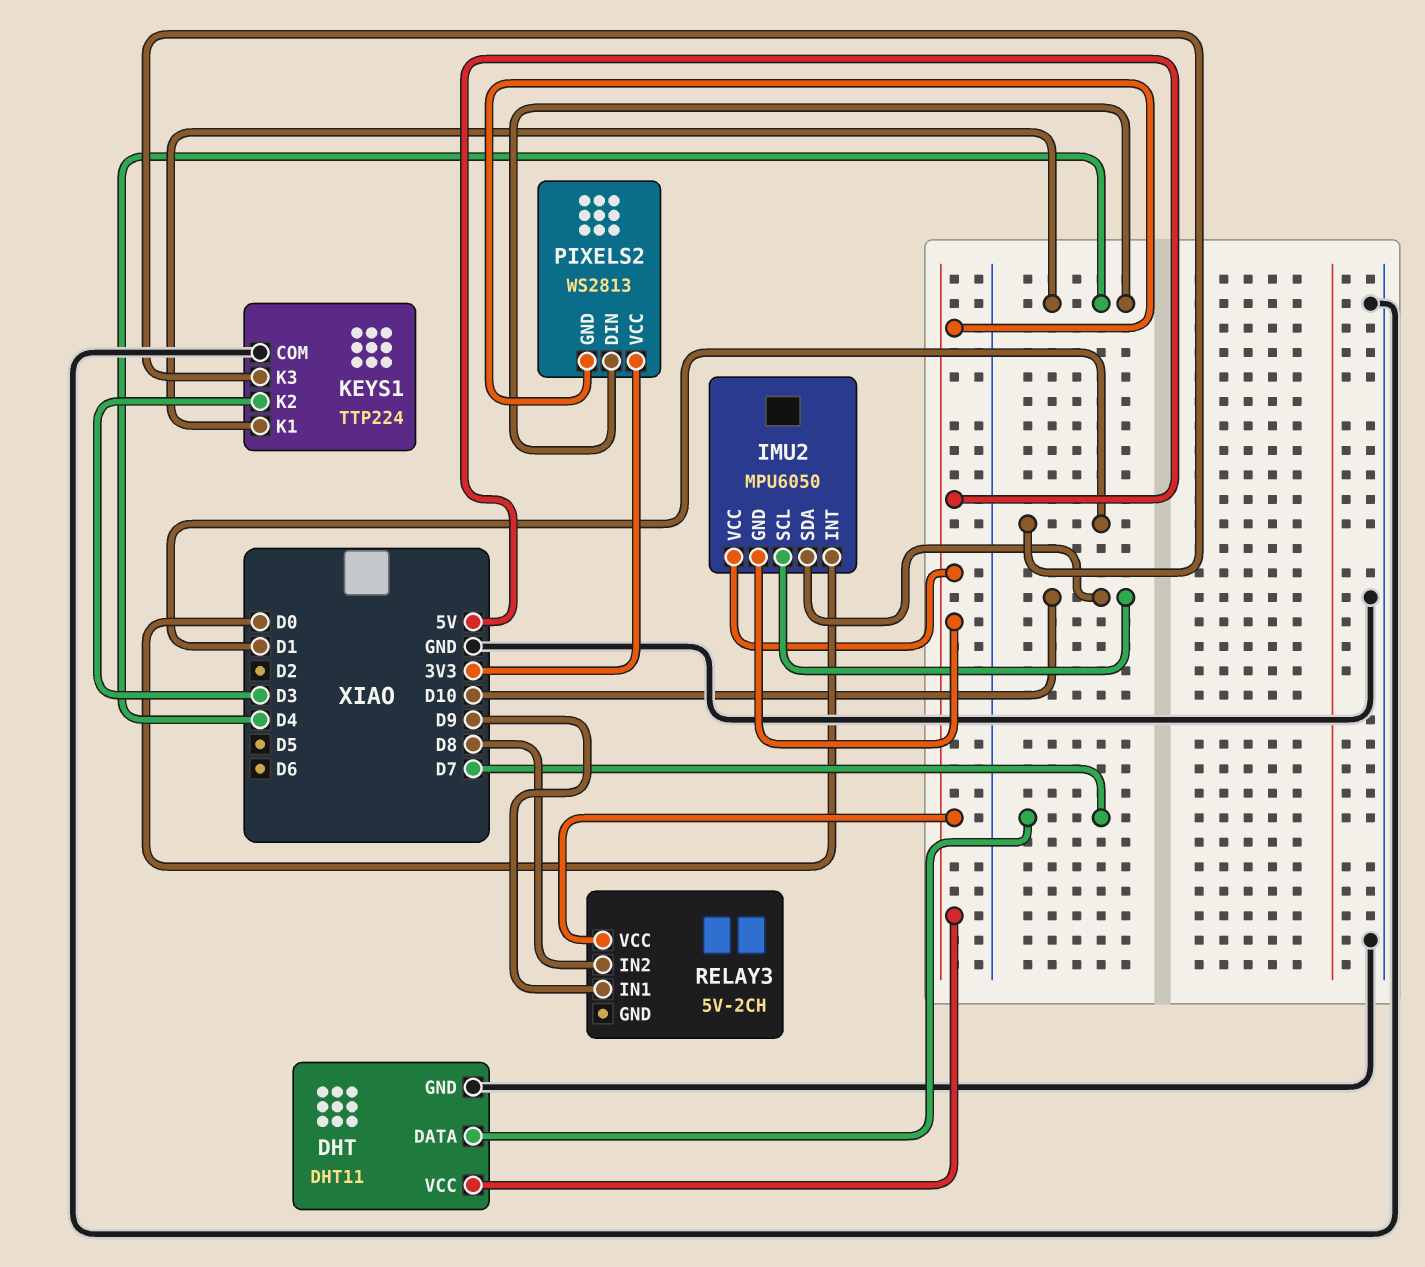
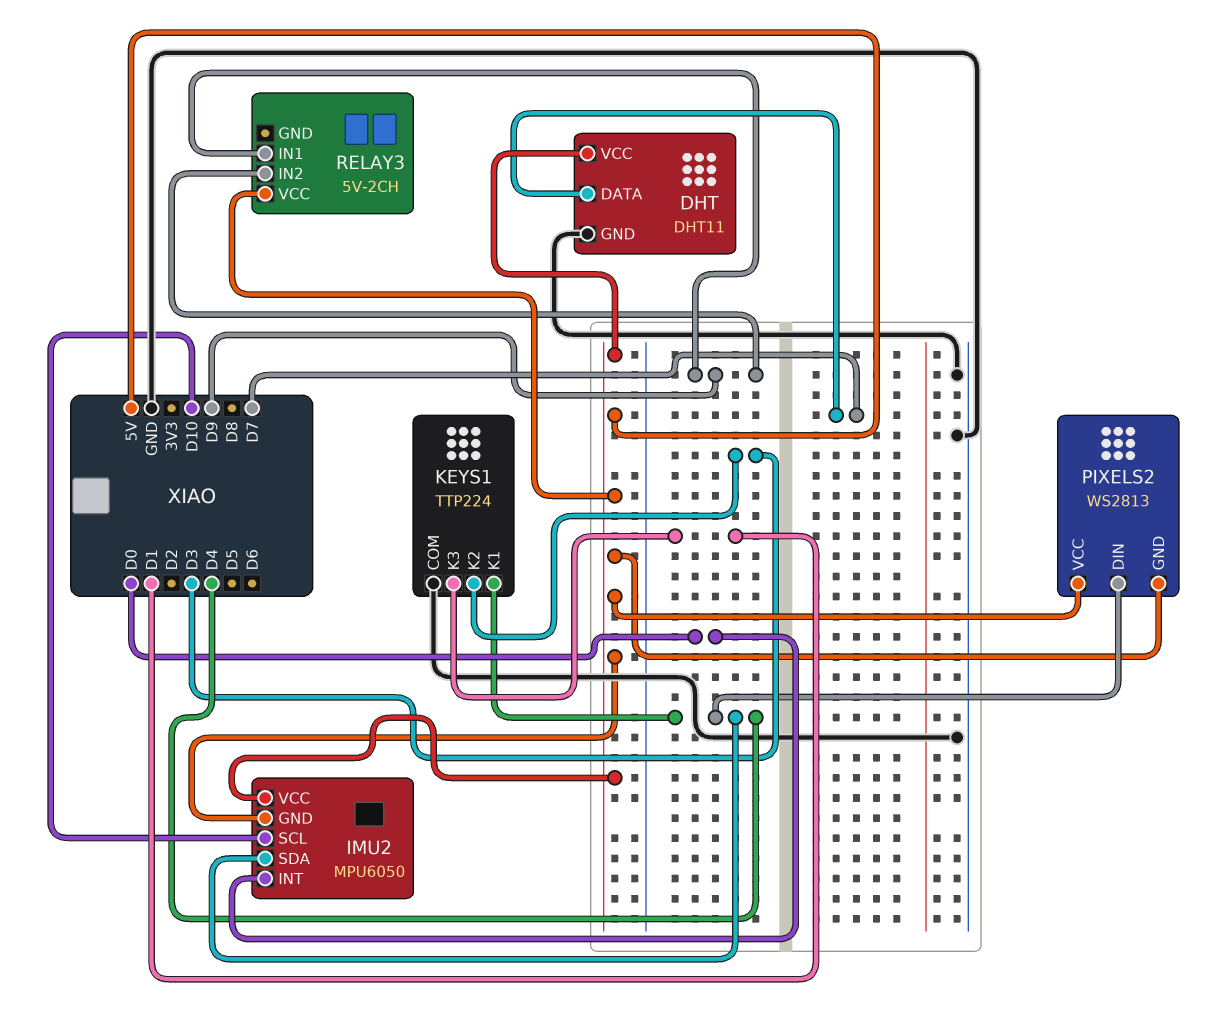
IMU2 pin SDA: D10 -> D4
PIXELS2 pin VCC: 3V3 -> 5V
RELAY3 pin IN2: D8 -> D9

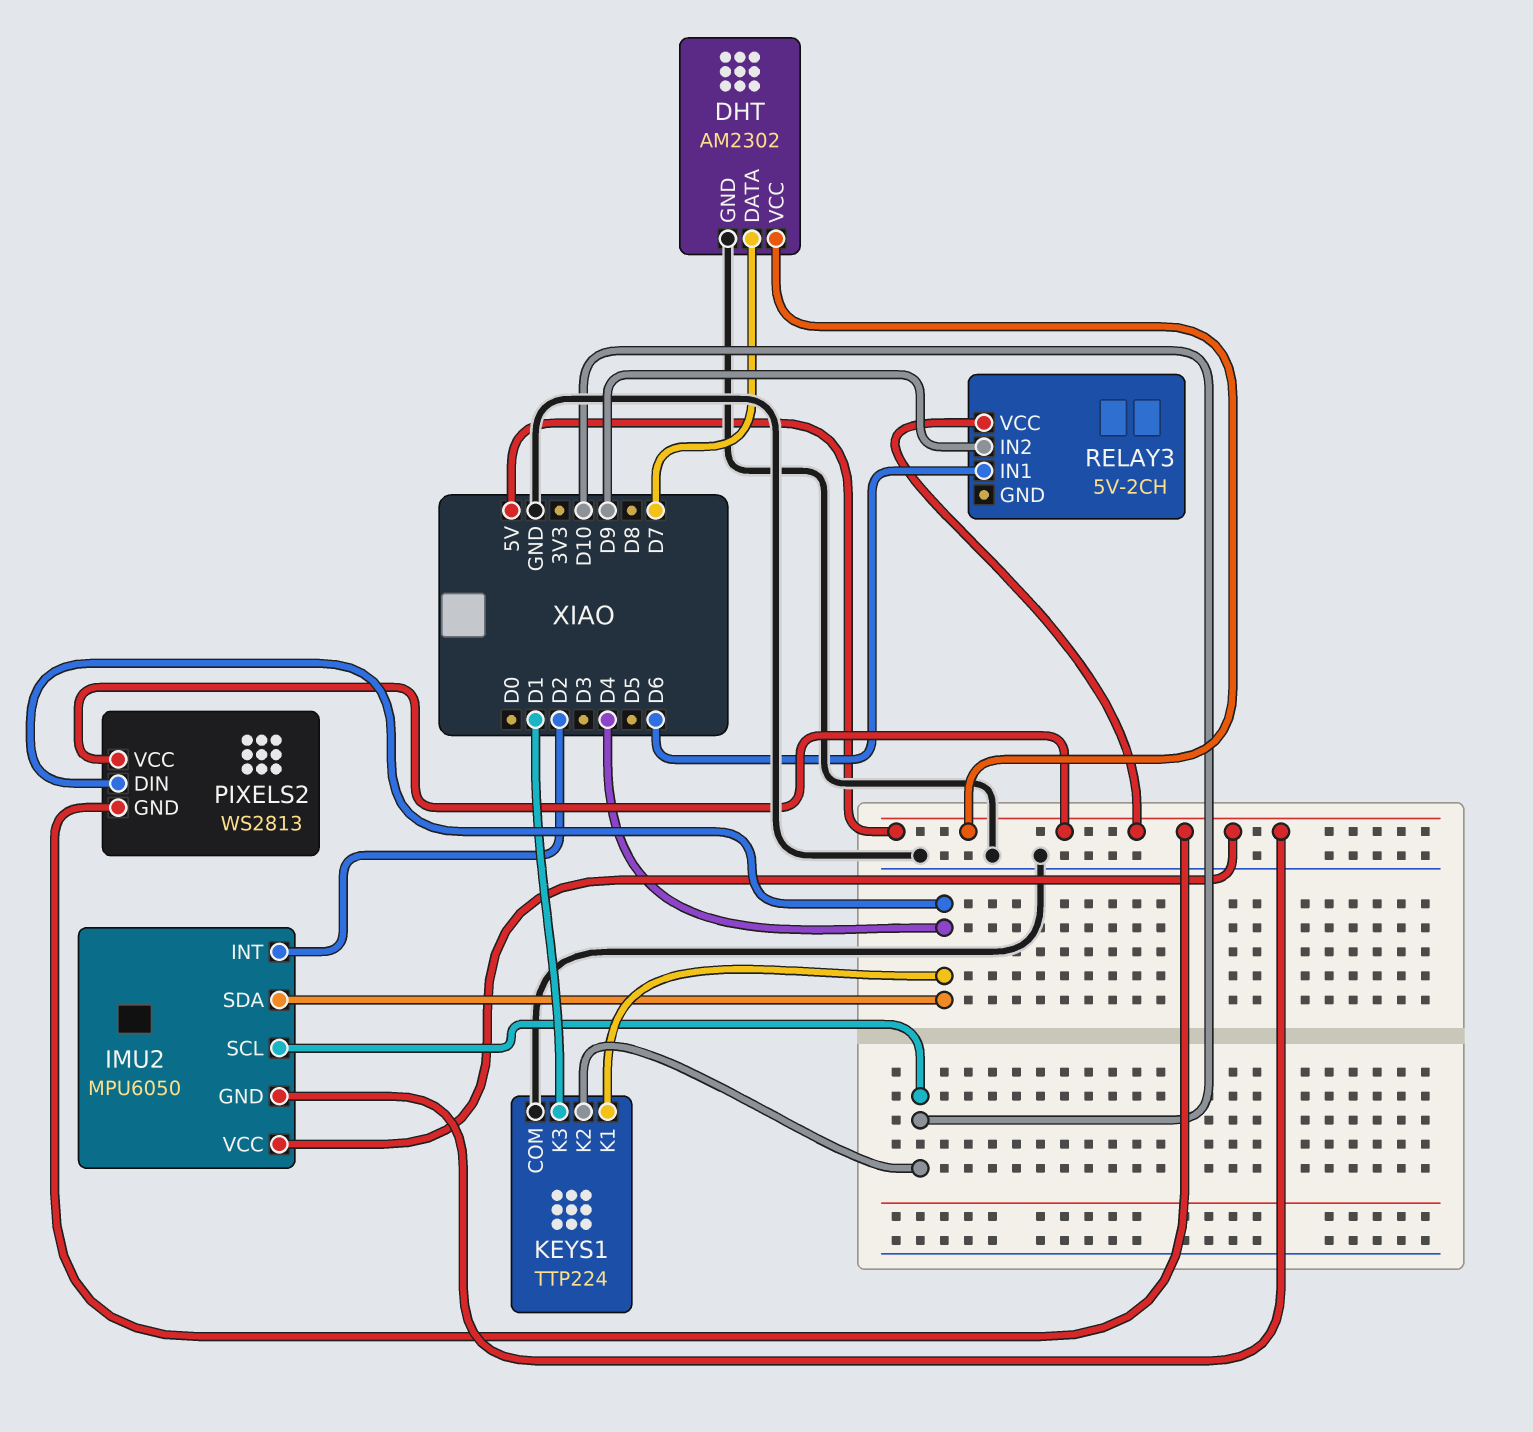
DHT: DHT11 -> AM2302
IMU2 pin INT: D0 -> D2
KEYS1 pin K2: D3 -> D10
RELAY3 pin IN1: D9 -> D6

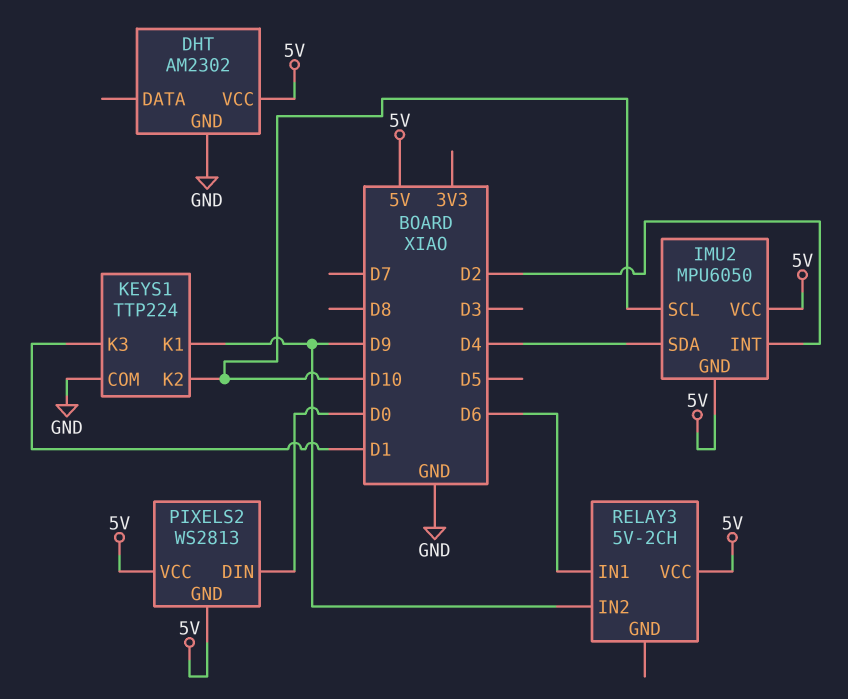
DHT pin DATA: D7 -> none
KEYS1 pin K1: D4 -> D9
PIXELS2 pin DIN: D4 -> D0

